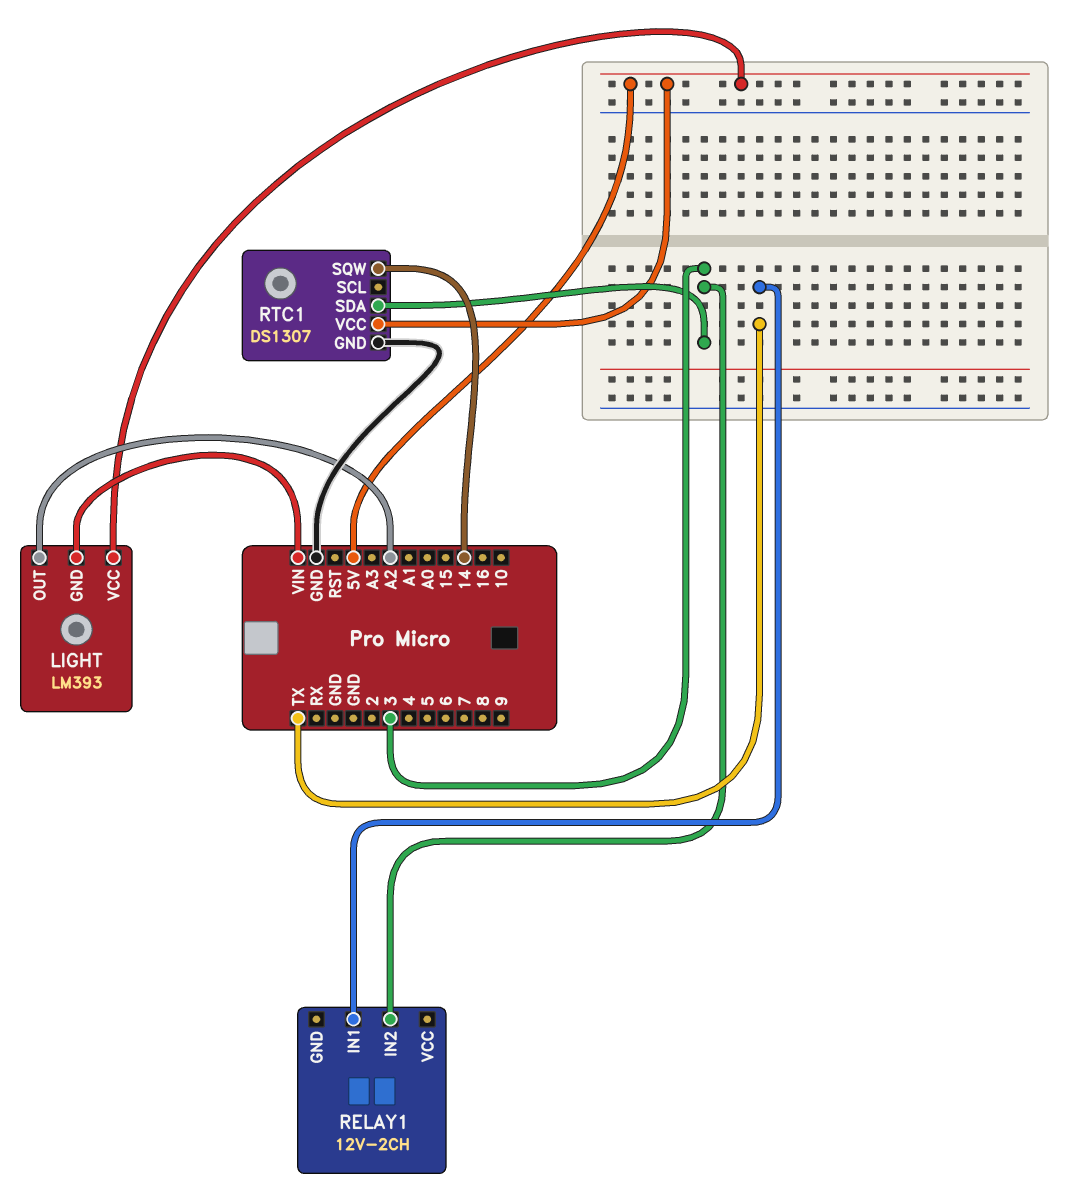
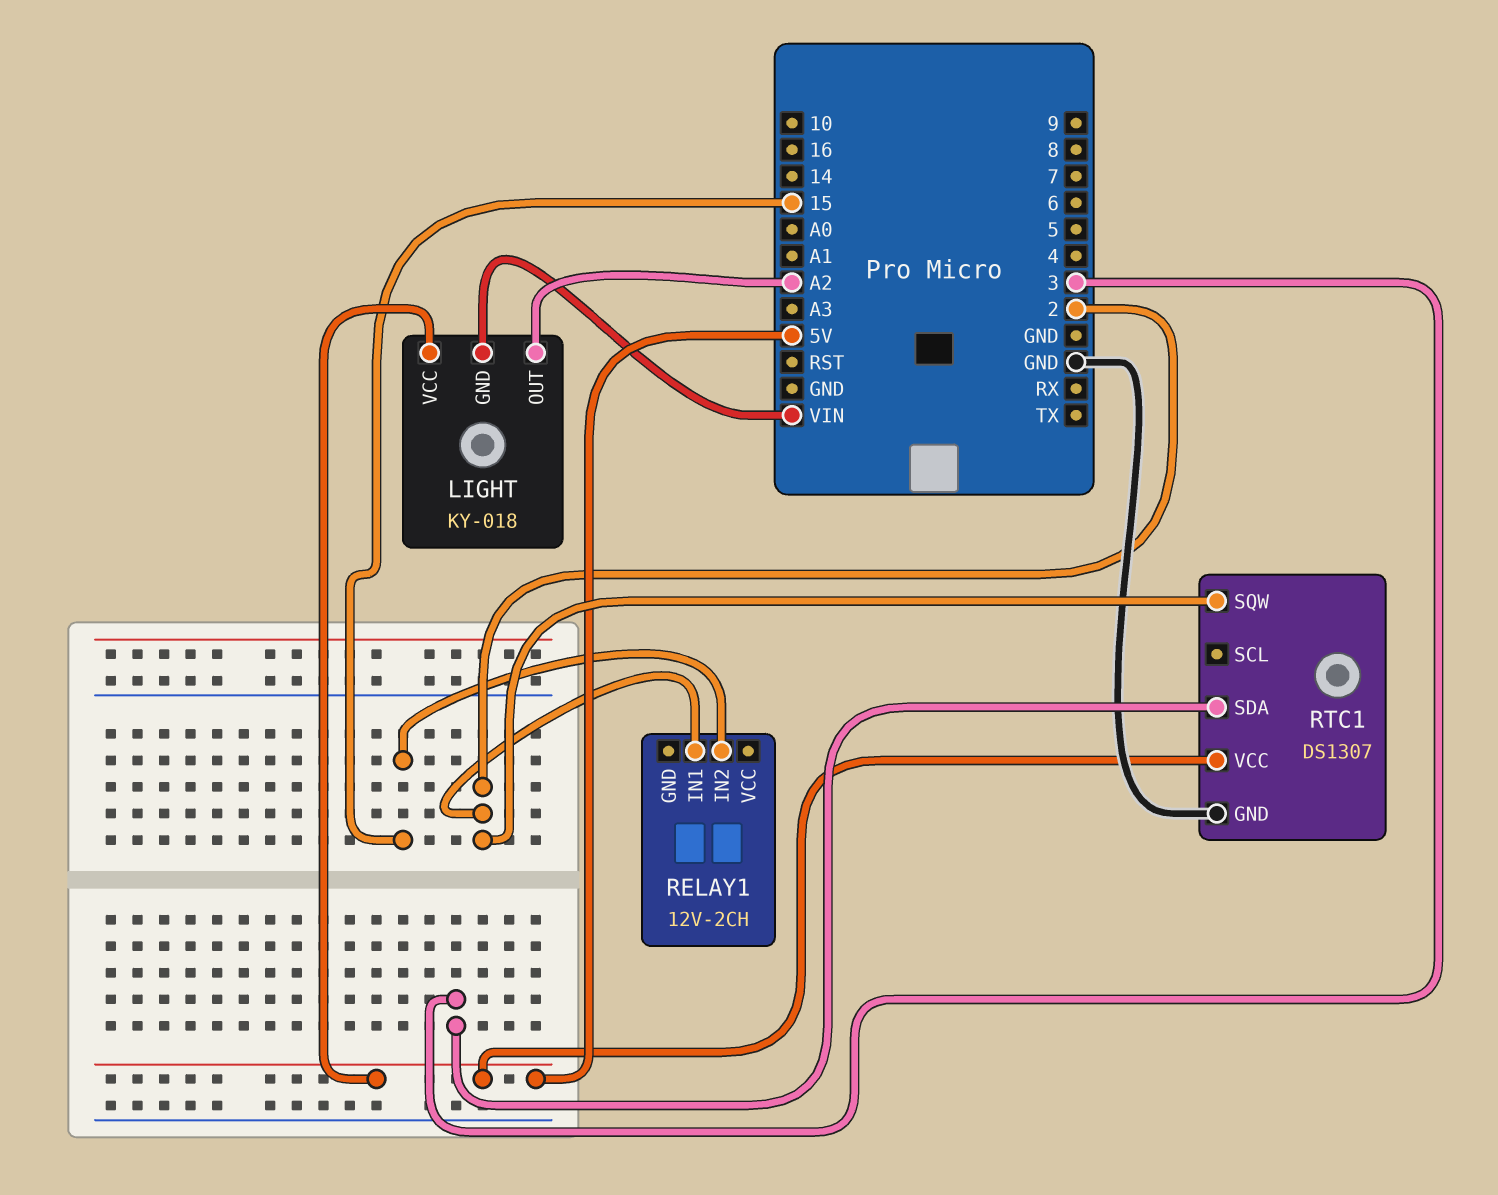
LIGHT: LM393 -> KY-018
RELAY1 pin IN1: TX -> 2
RELAY1 pin IN2: 3 -> 15
RTC1 pin SQW: 14 -> 2

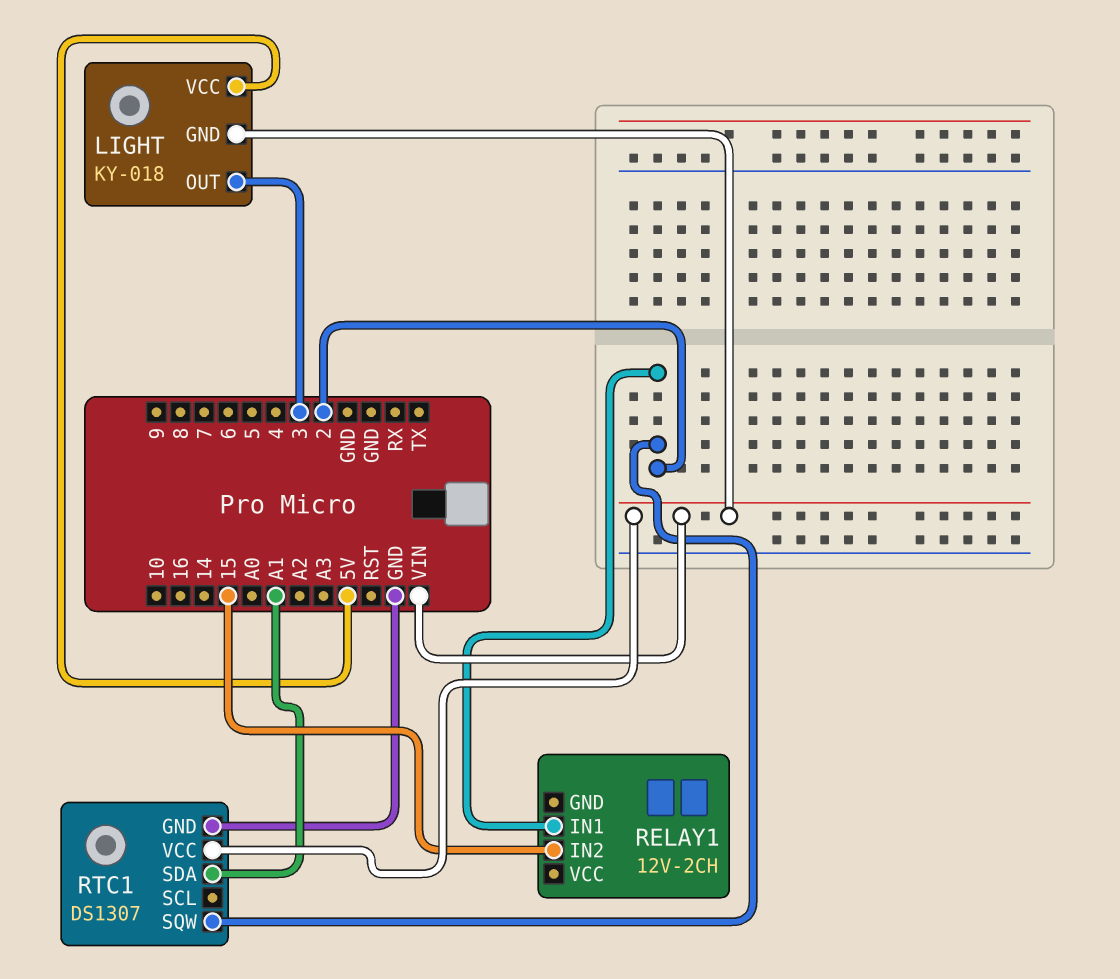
LIGHT pin OUT: A2 -> 3
RTC1 pin SDA: 3 -> A1
RTC1 pin VCC: 5V -> VIN

